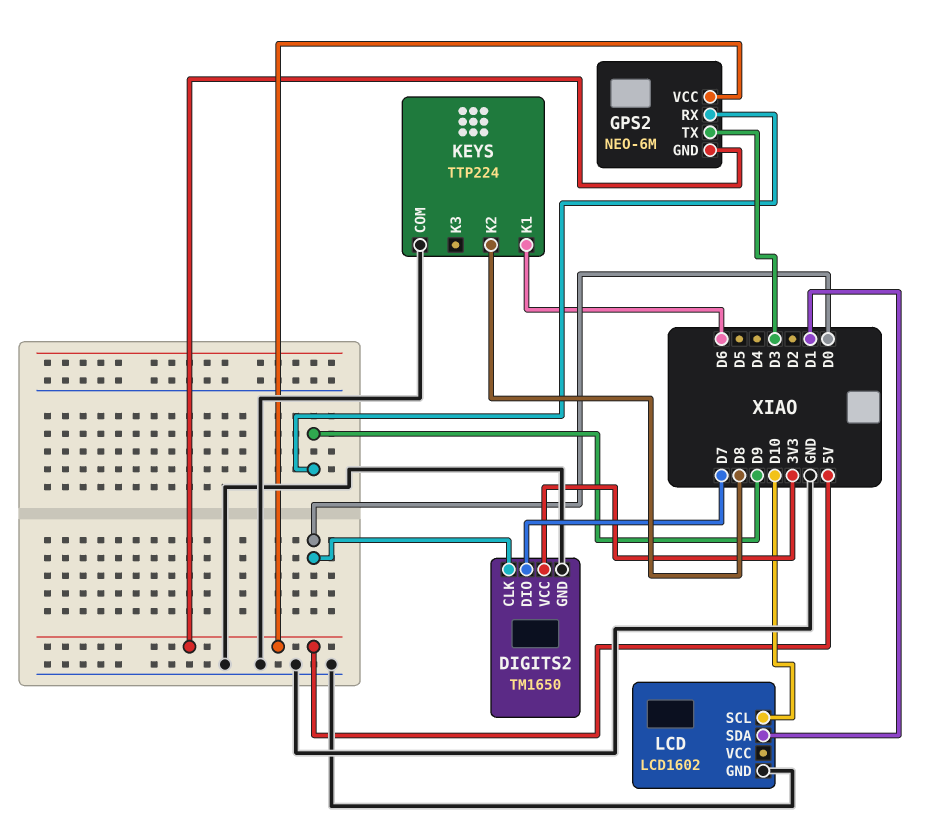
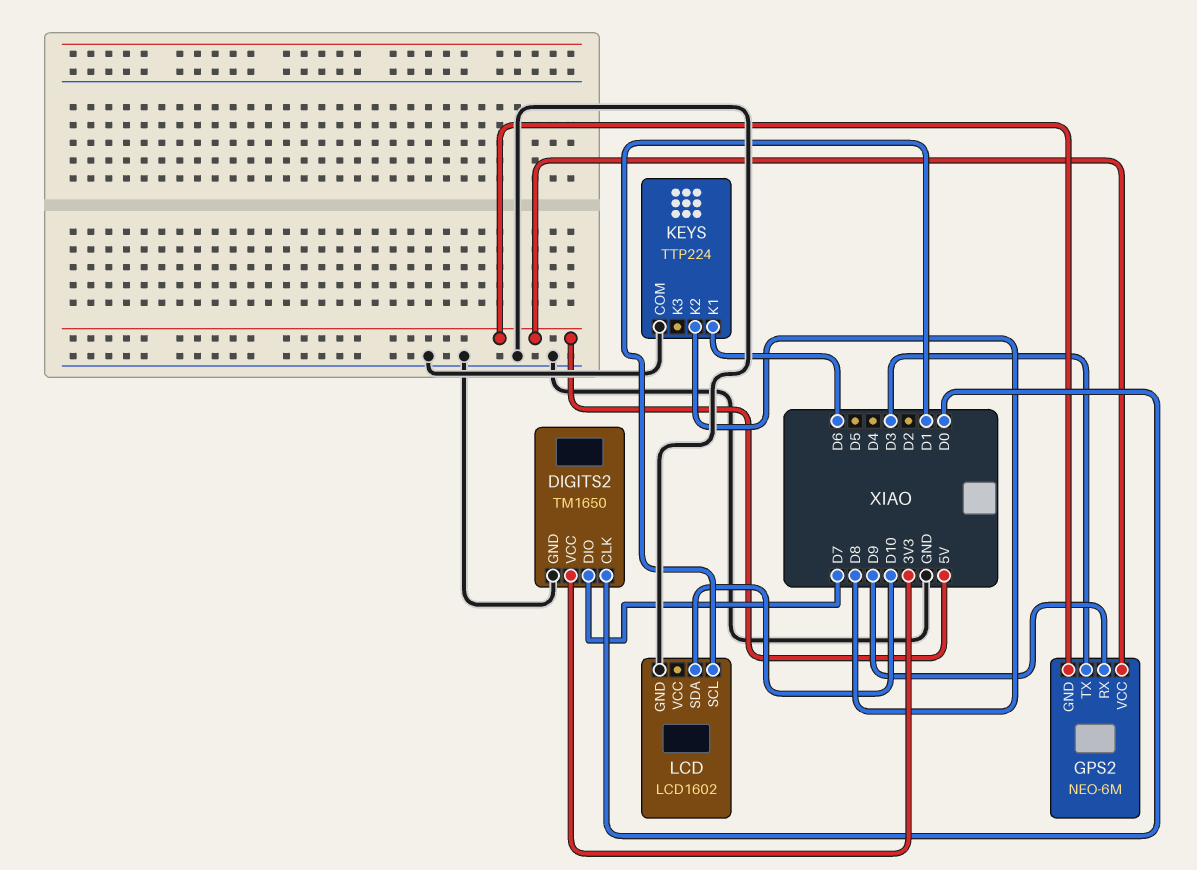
LCD pin SCL: D10 -> D1
LCD pin SDA: D1 -> D10

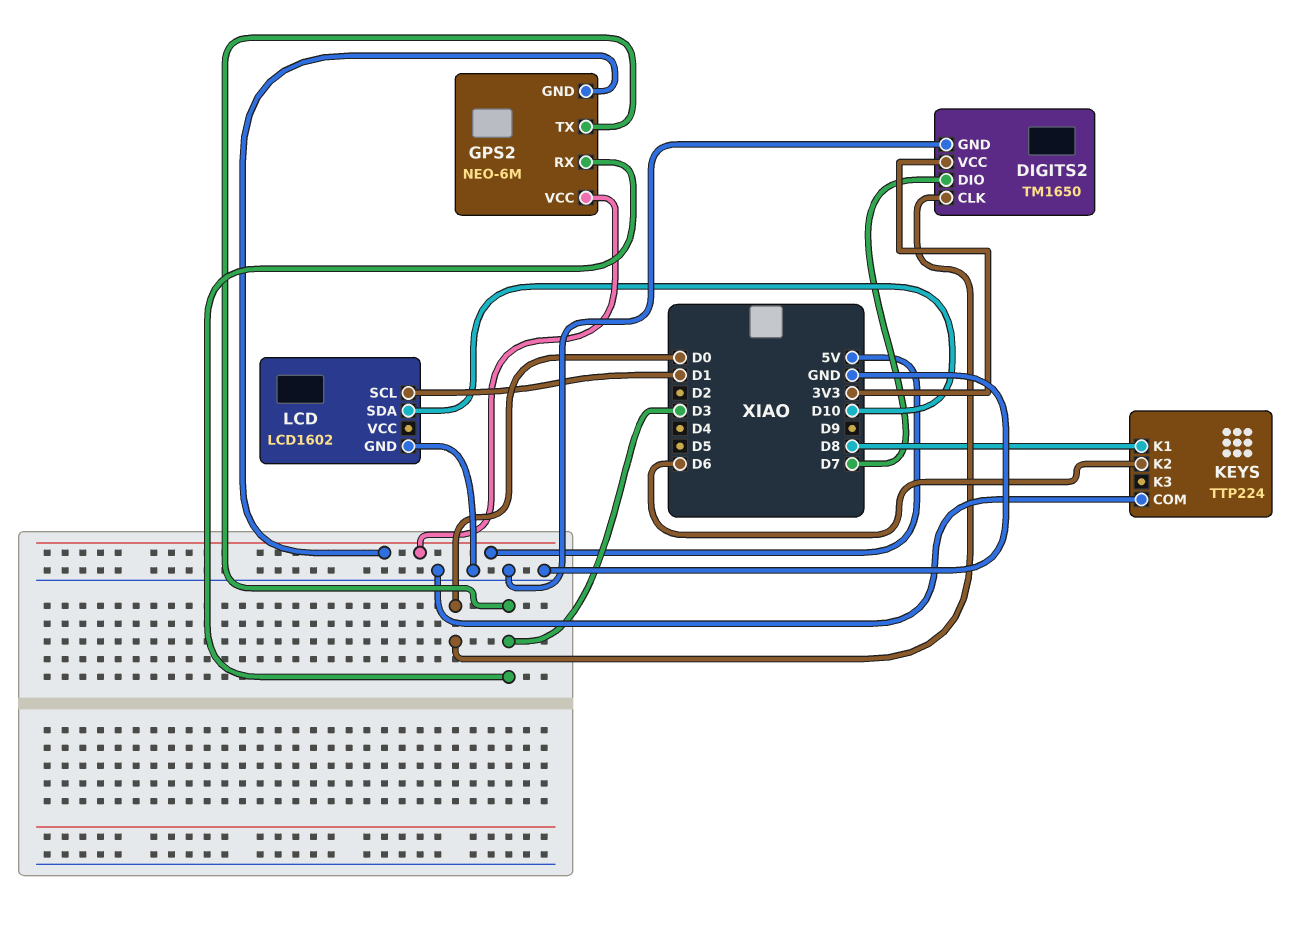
GPS2 pin RX: D9 -> D3
KEYS pin K1: D6 -> D8
KEYS pin K2: D8 -> D6

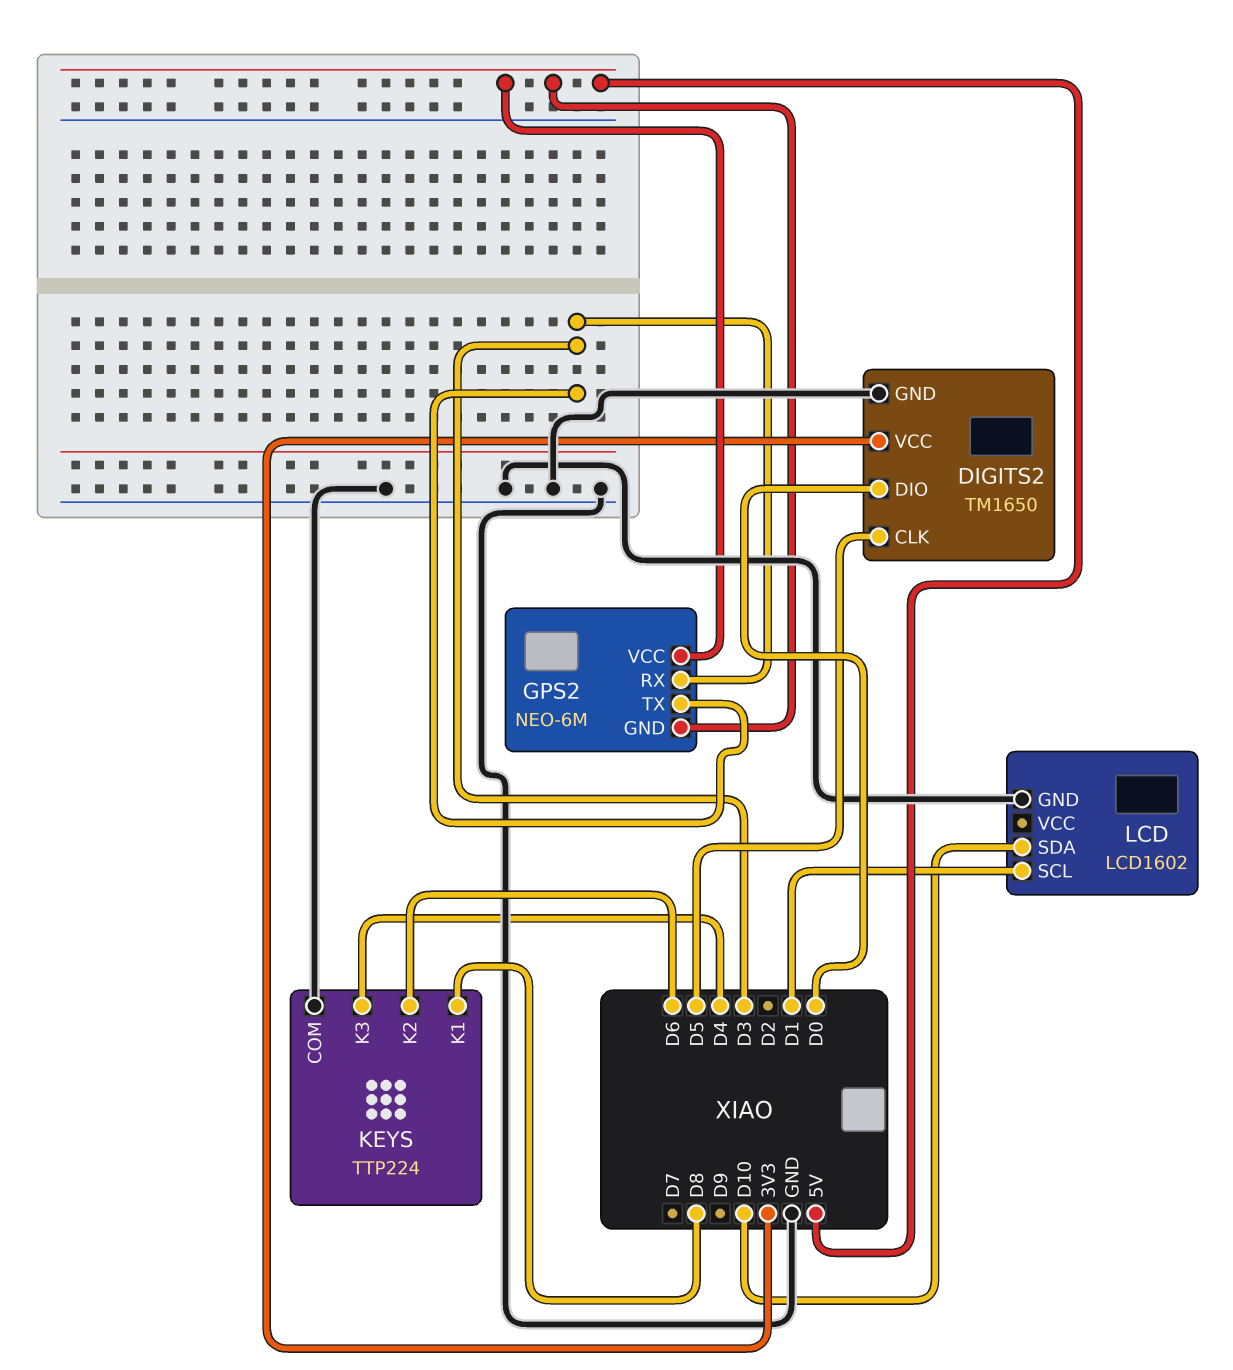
DIGITS2 pin CLK: D0 -> D5
DIGITS2 pin DIO: D7 -> D0
KEYS pin K3: none -> D4

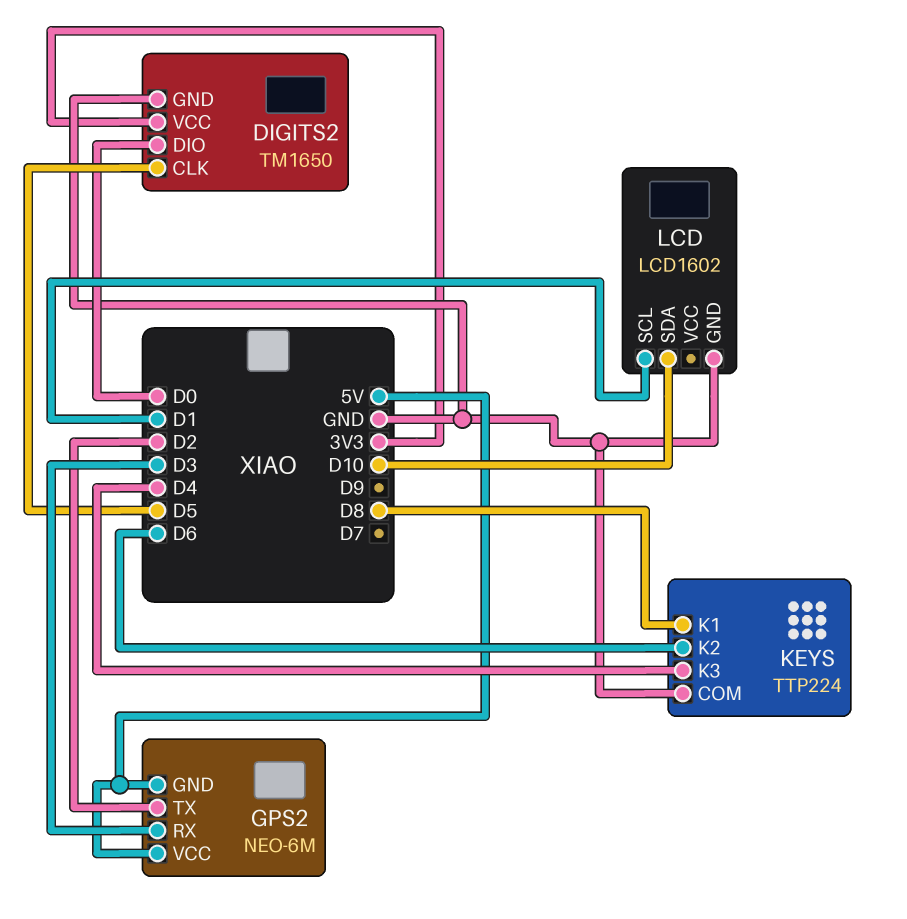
GPS2 pin TX: D3 -> D2

